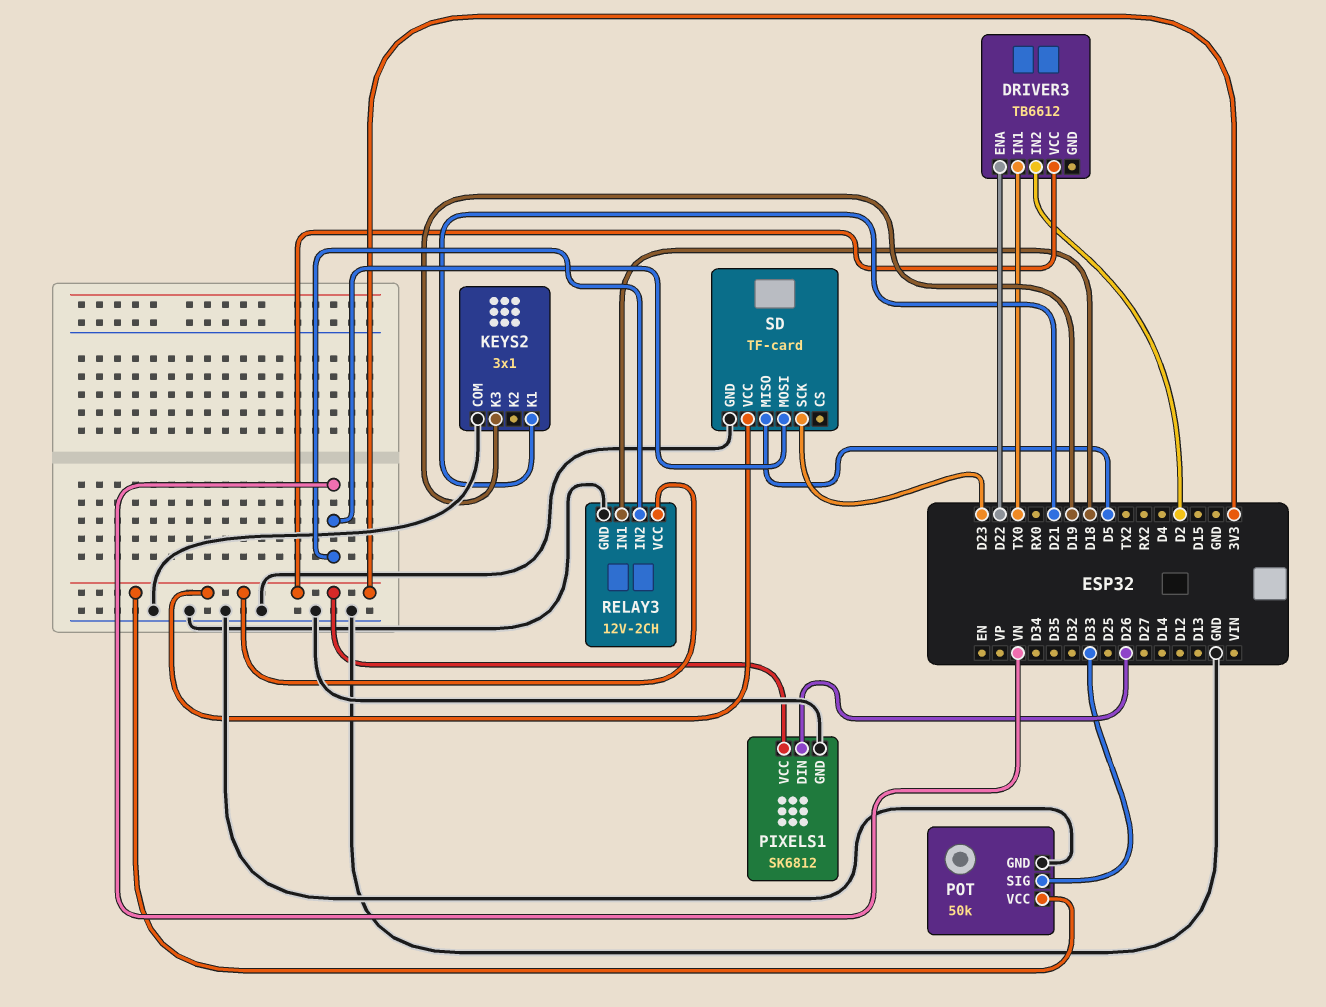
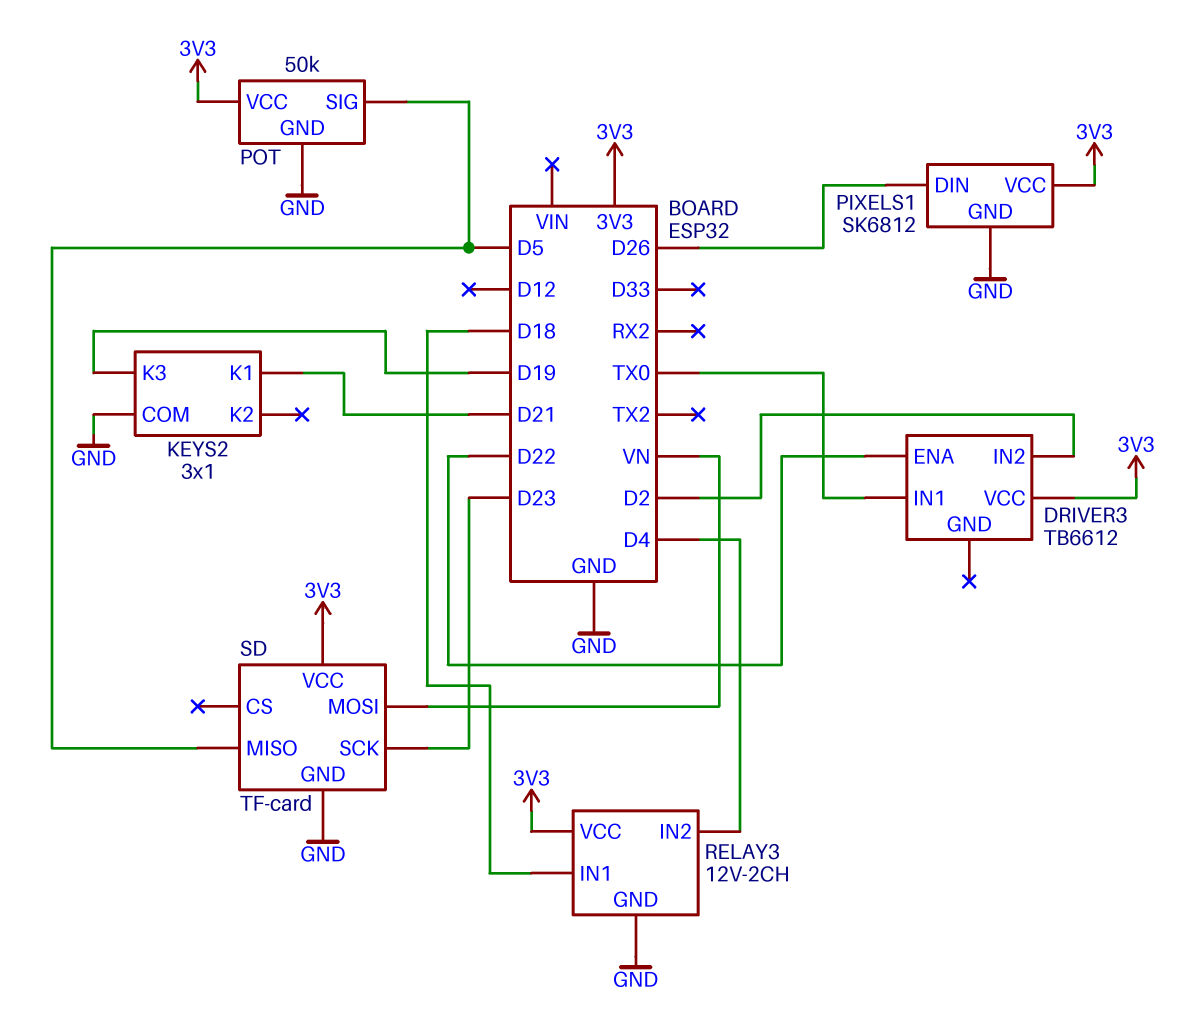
POT pin SIG: D33 -> D5
RELAY3 pin IN2: VN -> D4

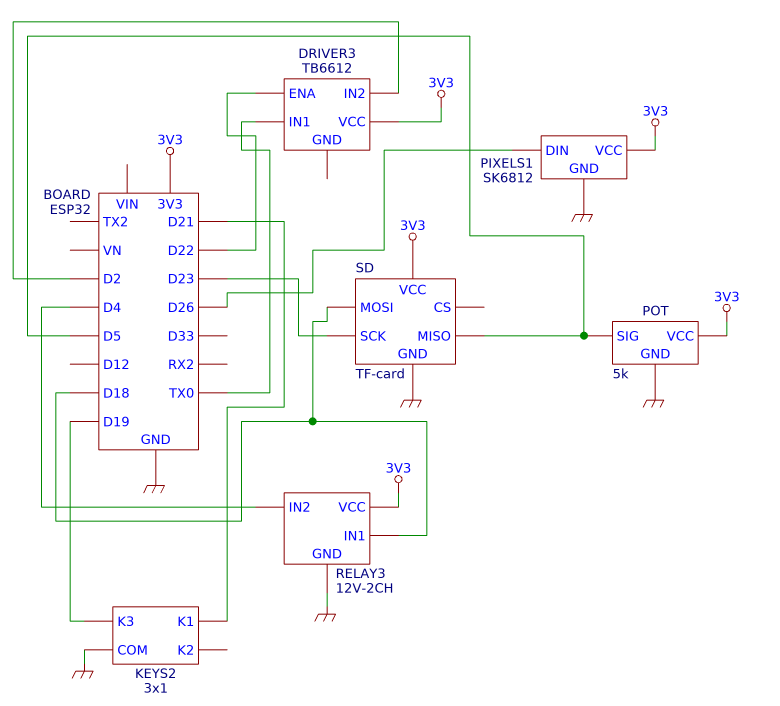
POT: 50k -> 5k
SD pin MOSI: VN -> D18

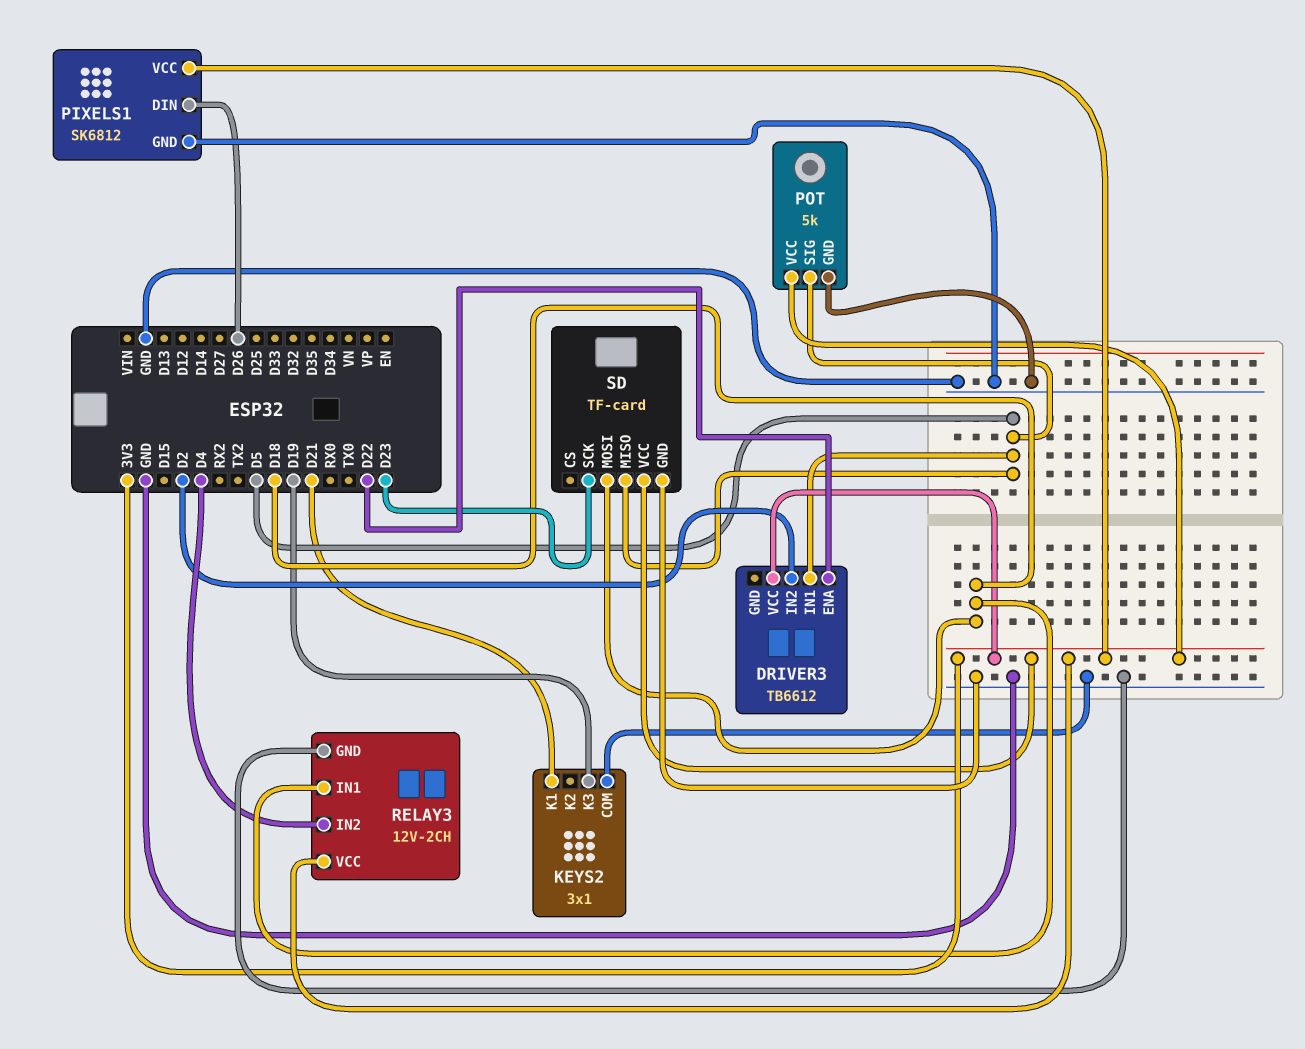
DRIVER3 pin IN1: TX0 -> D5

